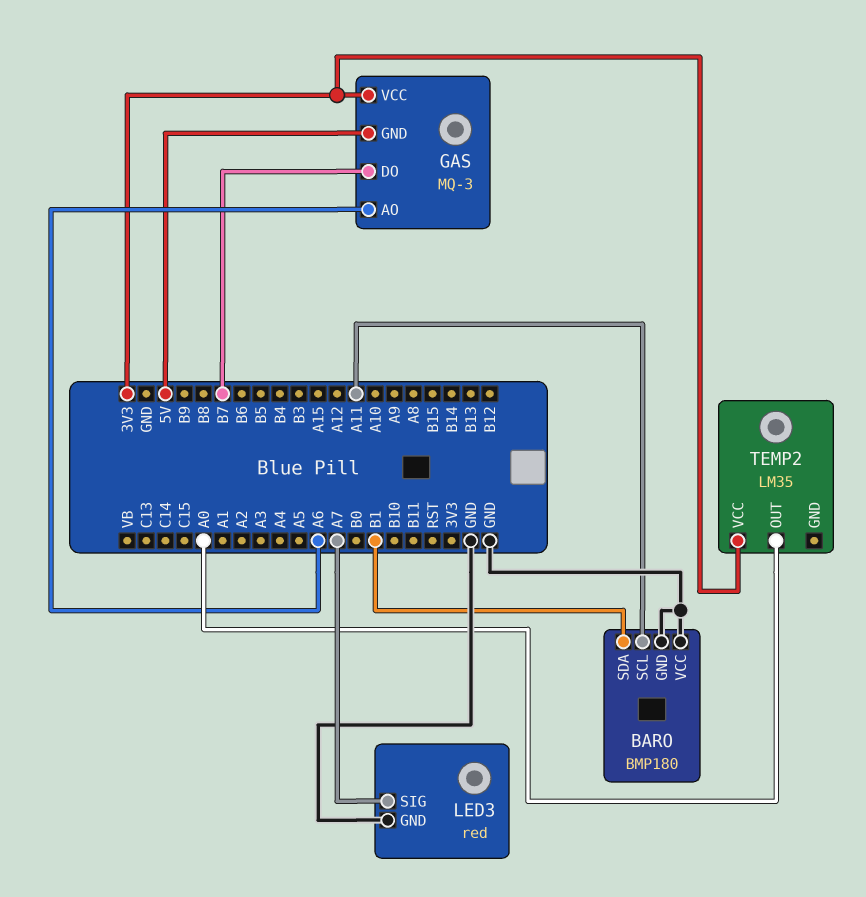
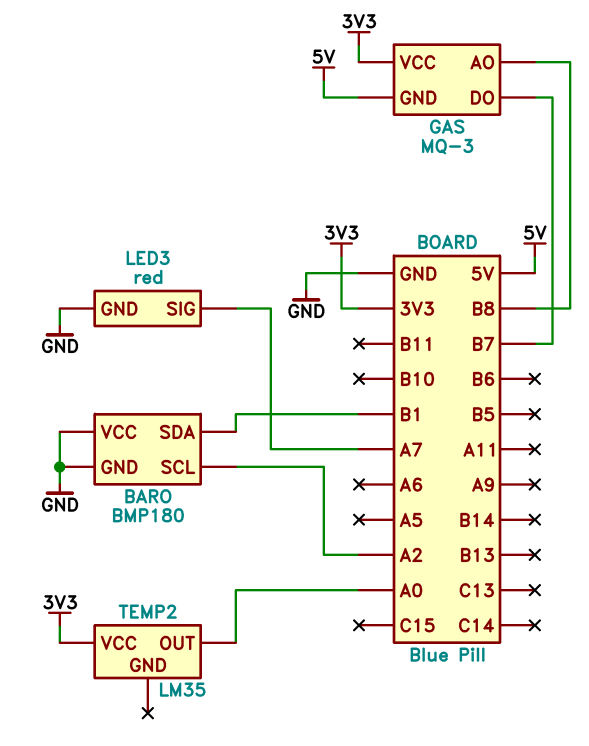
BARO pin SCL: A11 -> A2
GAS pin AO: A6 -> B8

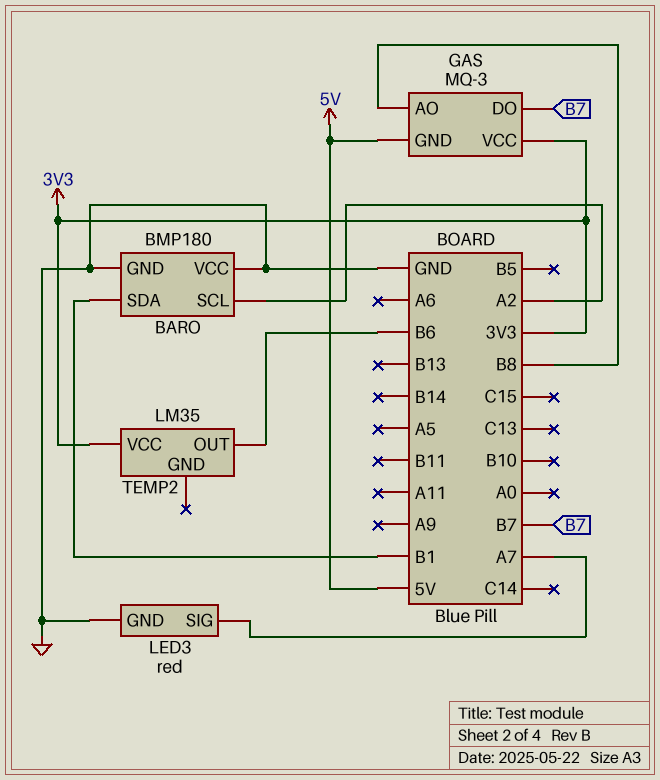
TEMP2 pin OUT: A0 -> B6

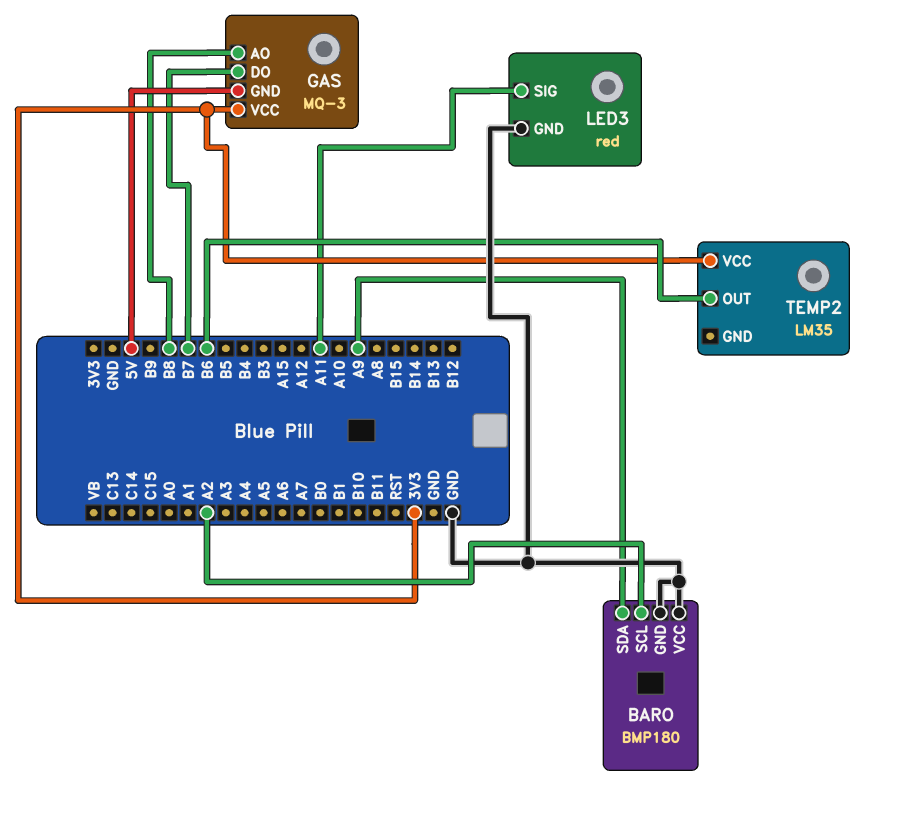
BARO pin SDA: B1 -> A9
LED3 pin SIG: A7 -> A11

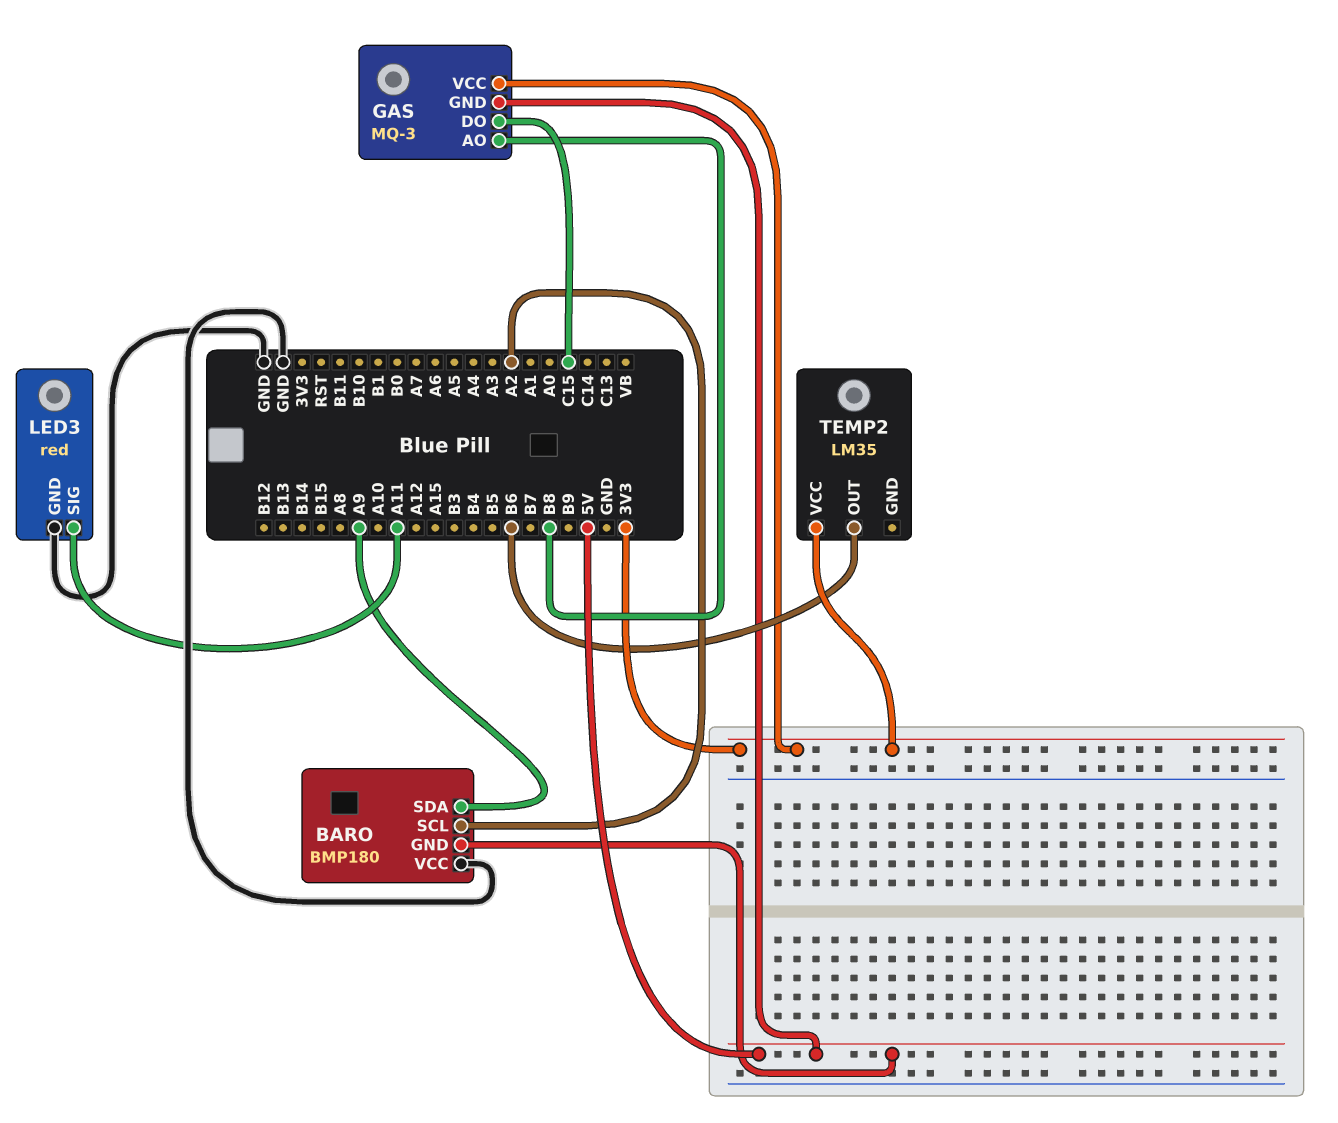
BARO pin GND: GND -> 5V
GAS pin DO: B7 -> C15

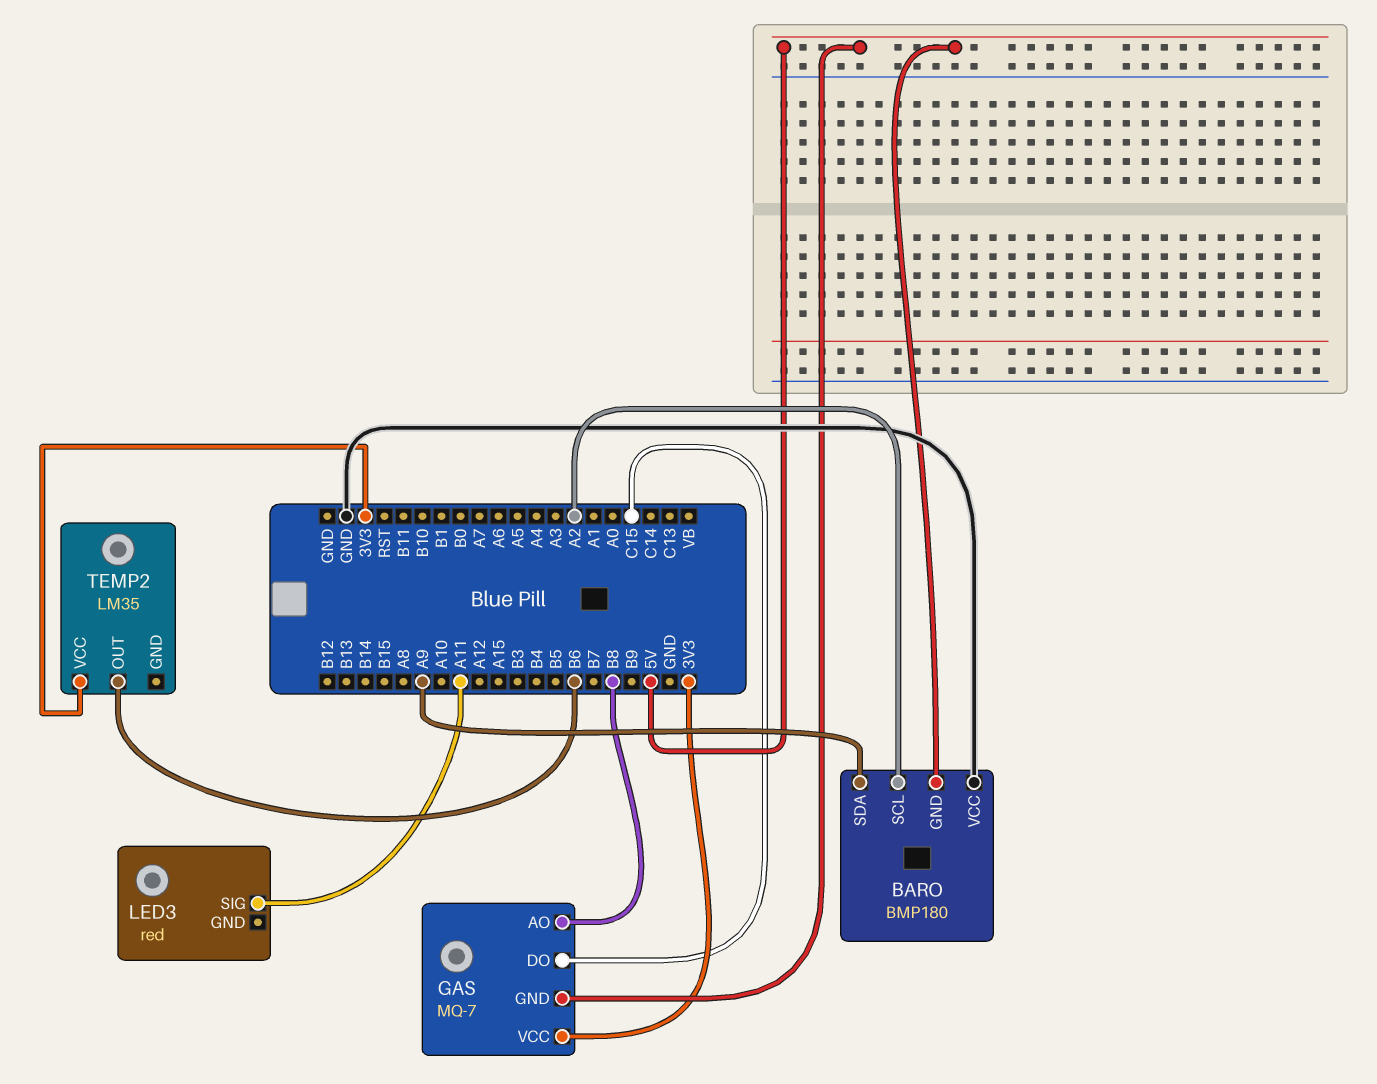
GAS: MQ-3 -> MQ-7
LED3 pin GND: GND -> none

